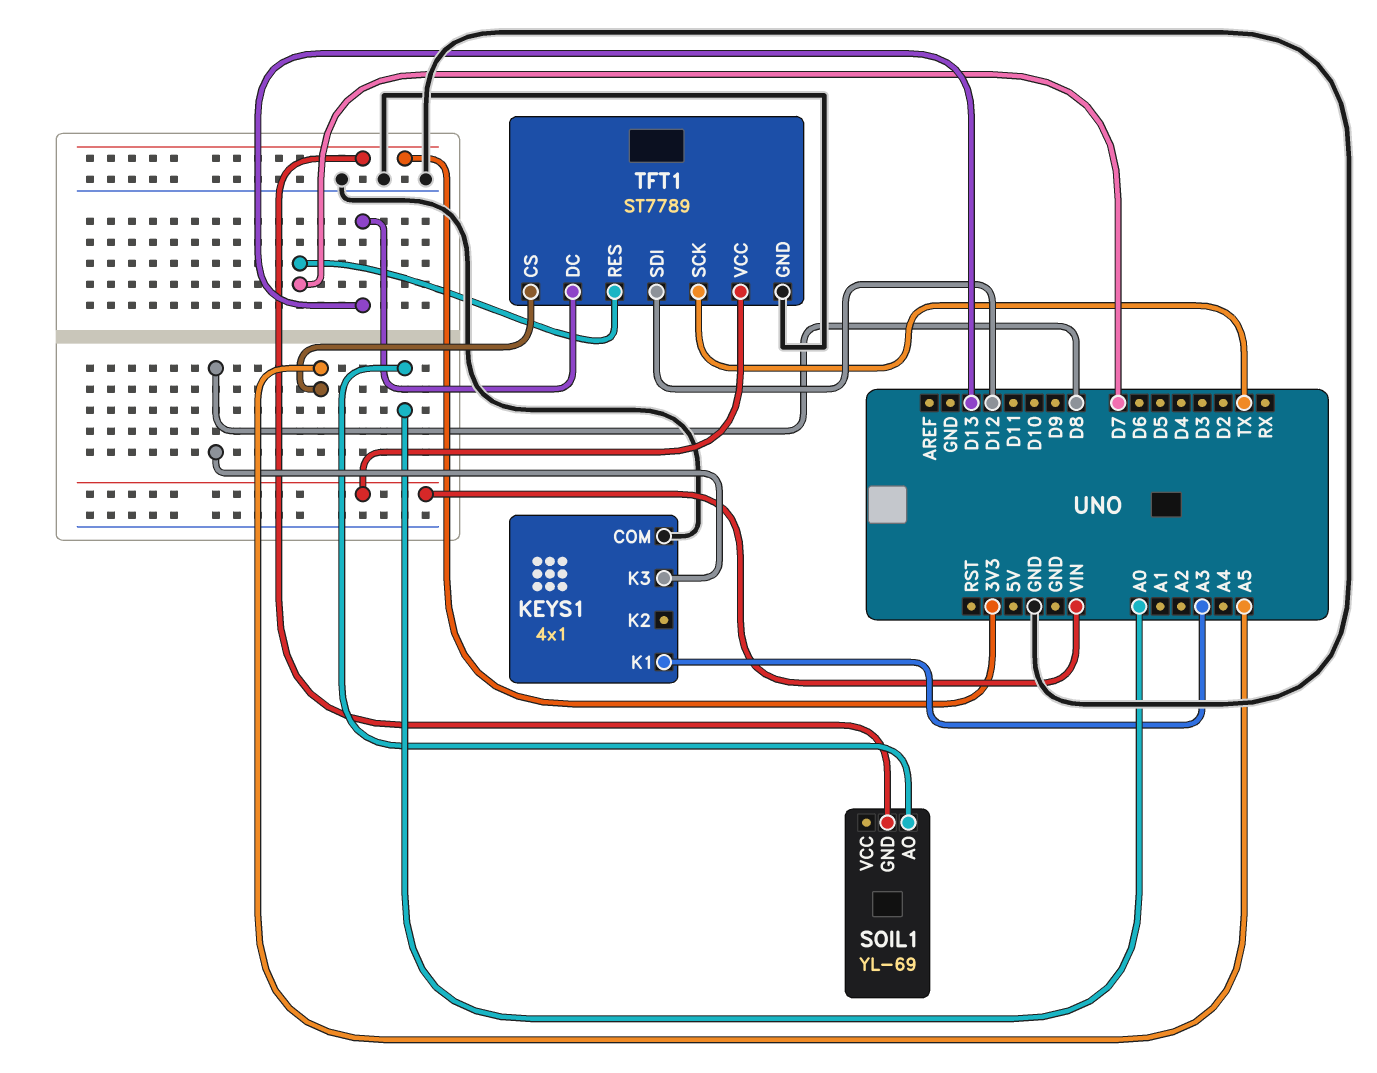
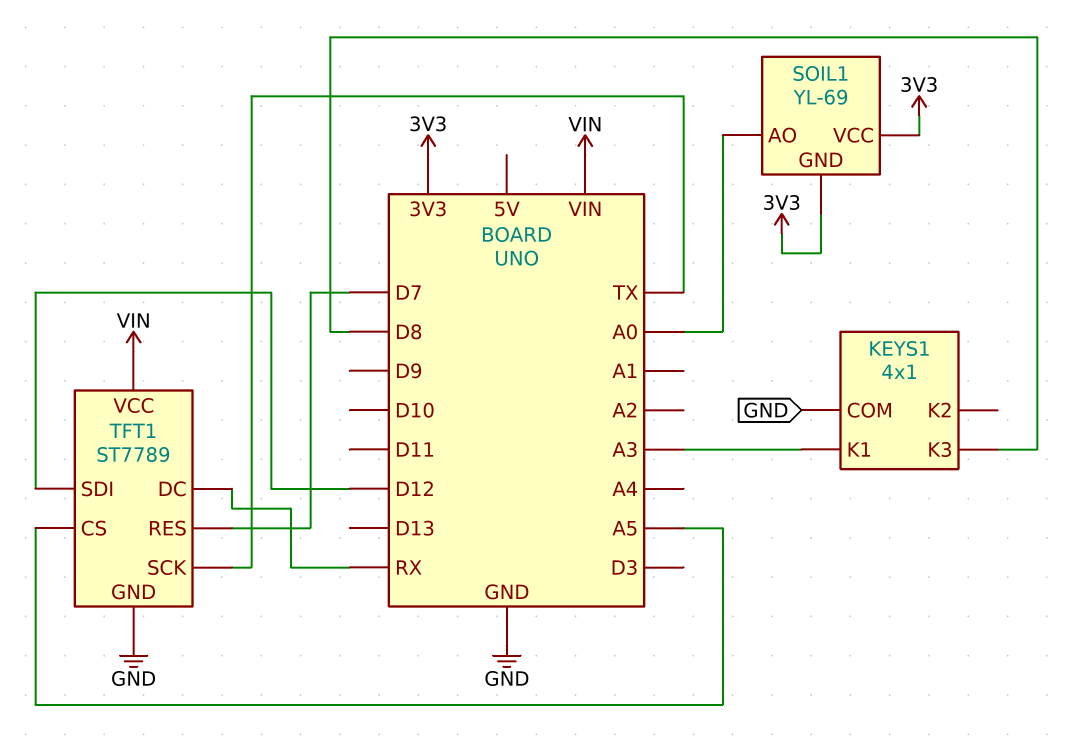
SOIL1 pin VCC: none -> 3V3
TFT1 pin DC: D13 -> RX

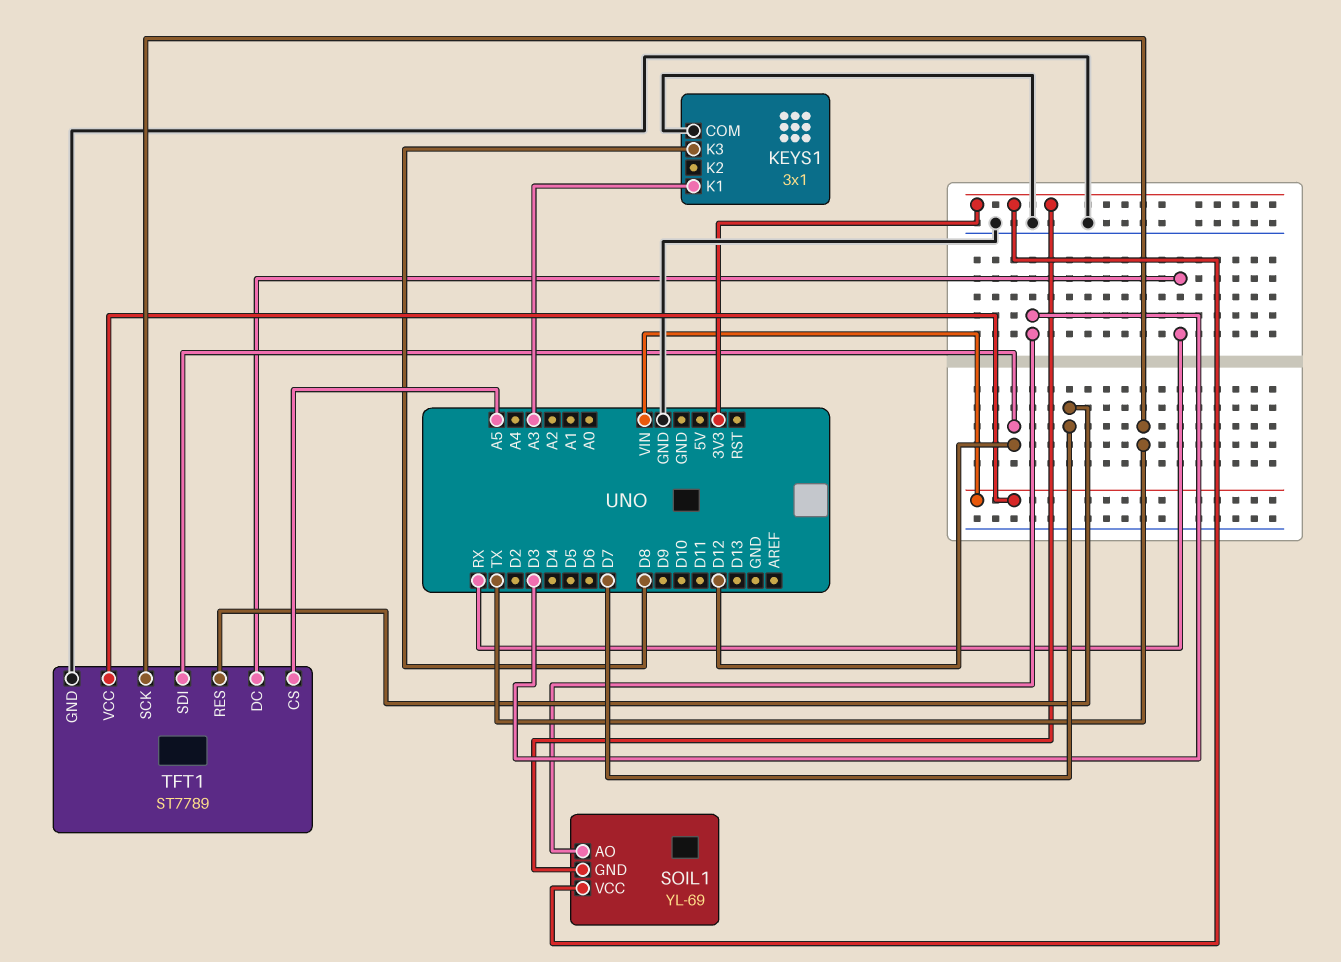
KEYS1: 4x1 -> 3x1
SOIL1 pin AO: A0 -> D3

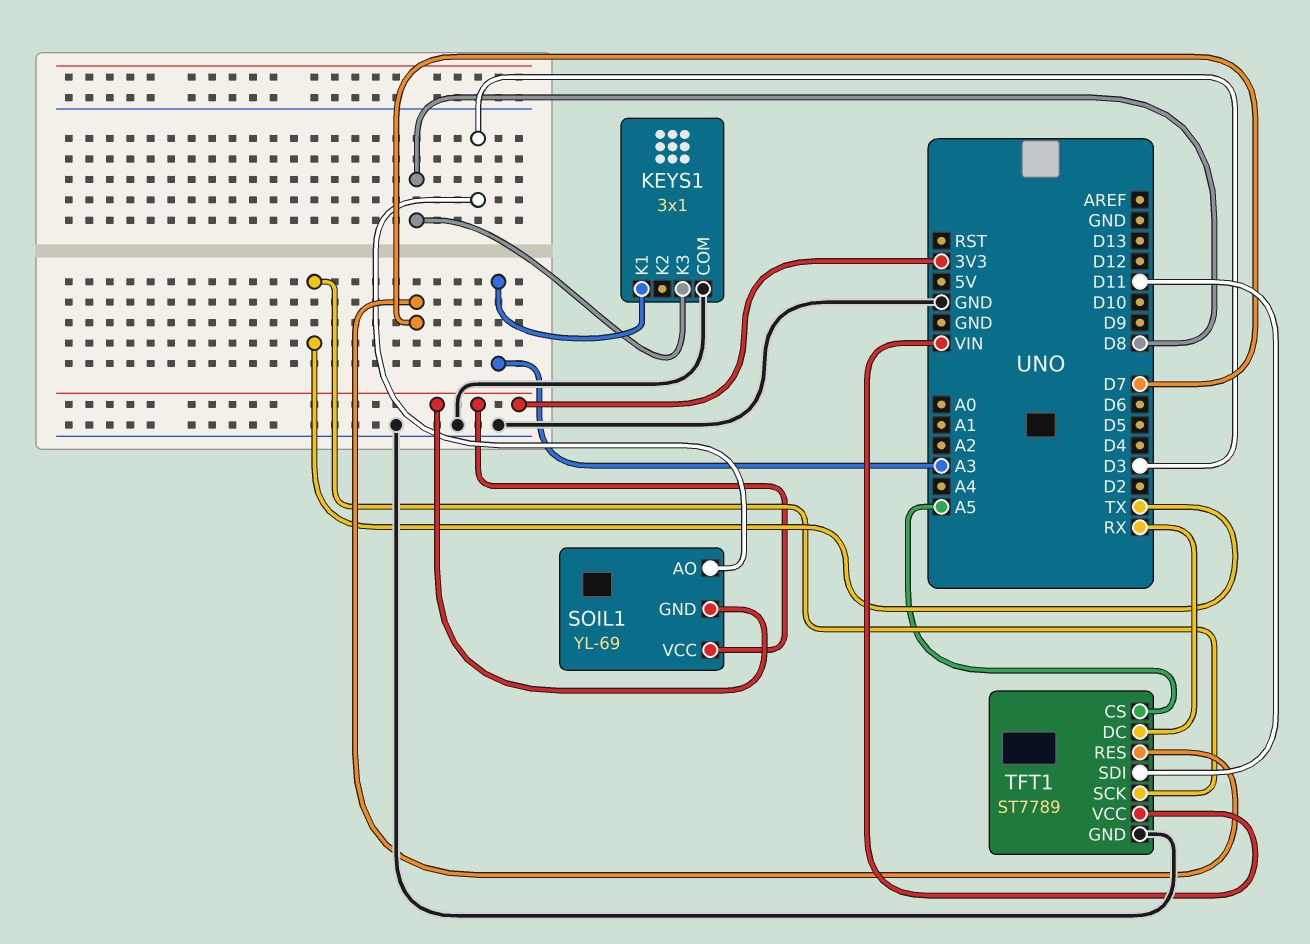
TFT1 pin SDI: D12 -> D11

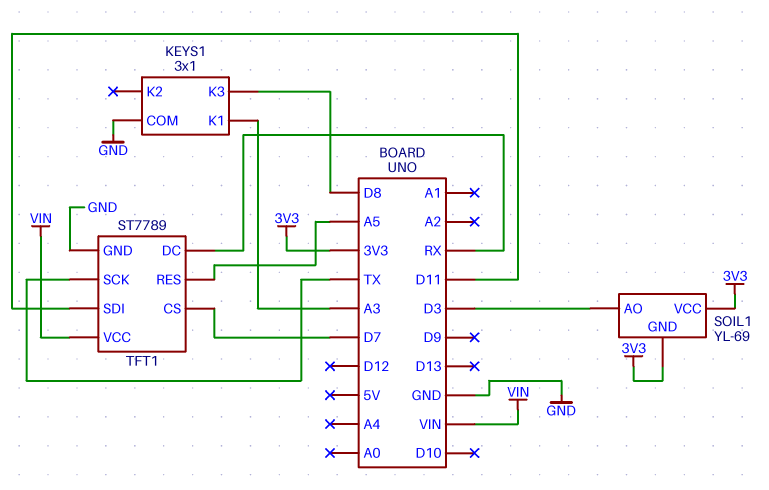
TFT1 pin CS: A5 -> D7
TFT1 pin RES: D7 -> A5

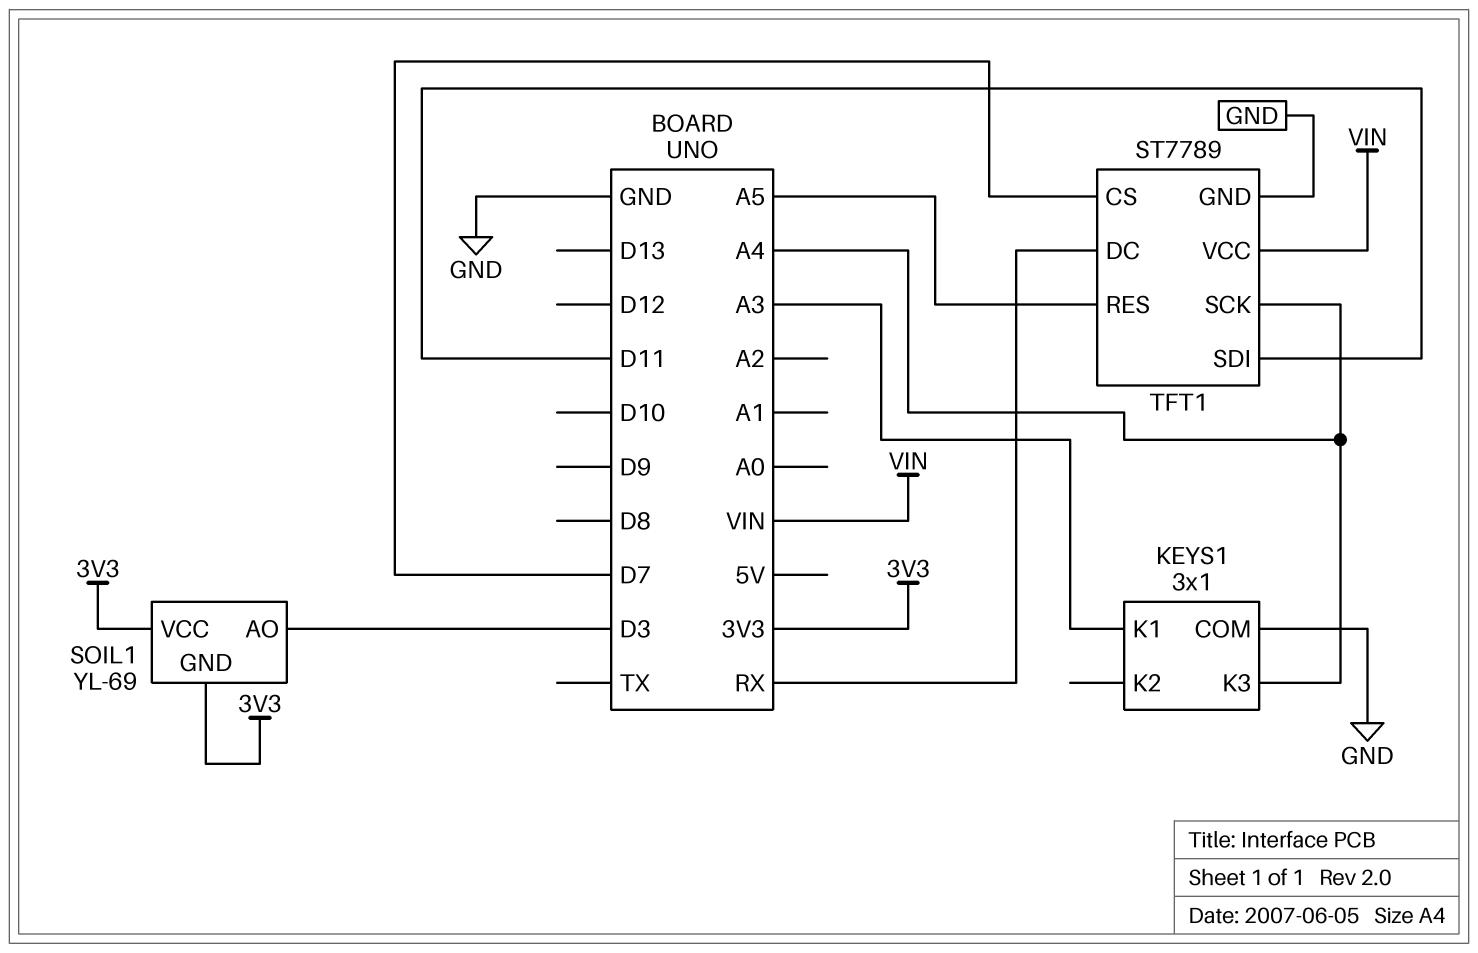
KEYS1 pin K3: D8 -> A4
TFT1 pin SCK: TX -> A4

